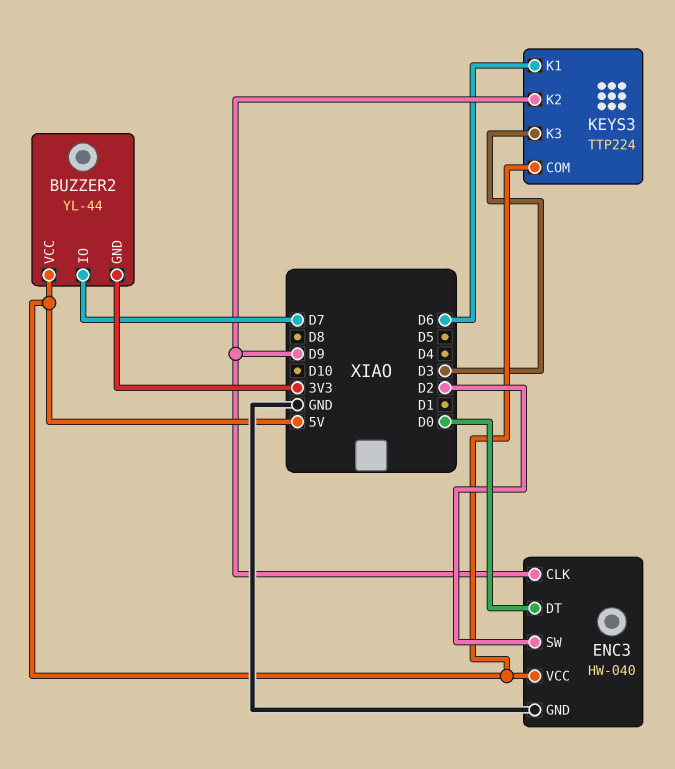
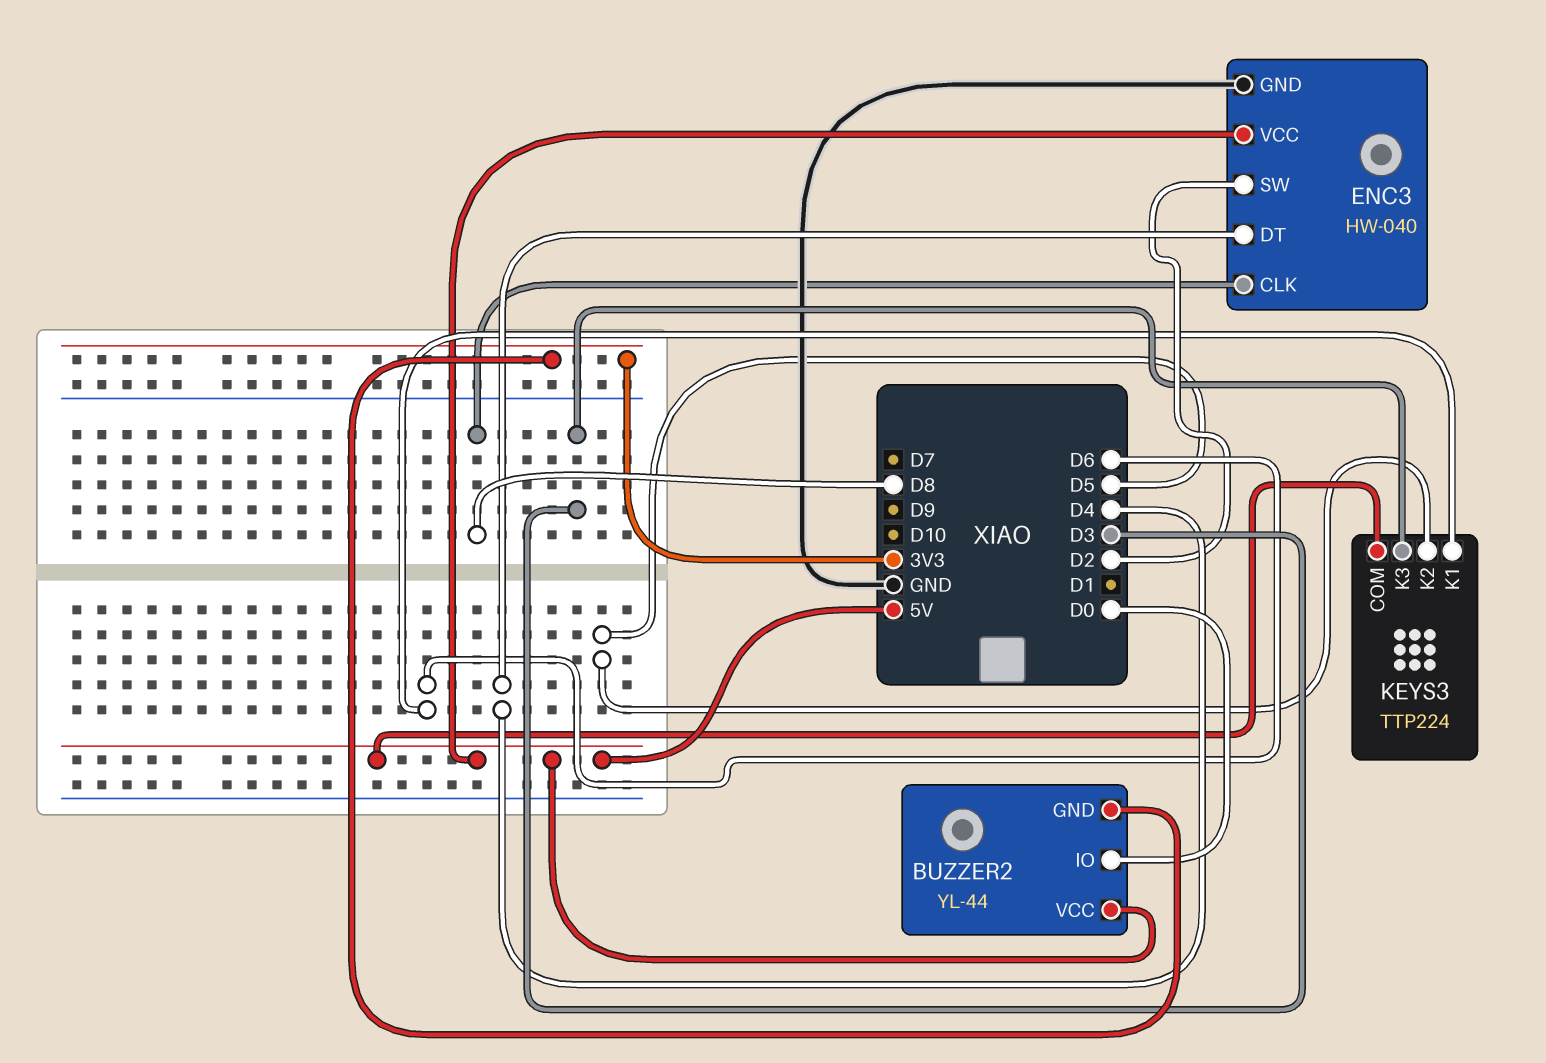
BUZZER2 pin IO: D7 -> D0
ENC3 pin CLK: D9 -> D8
ENC3 pin DT: D0 -> D4
KEYS3 pin K2: D9 -> D5

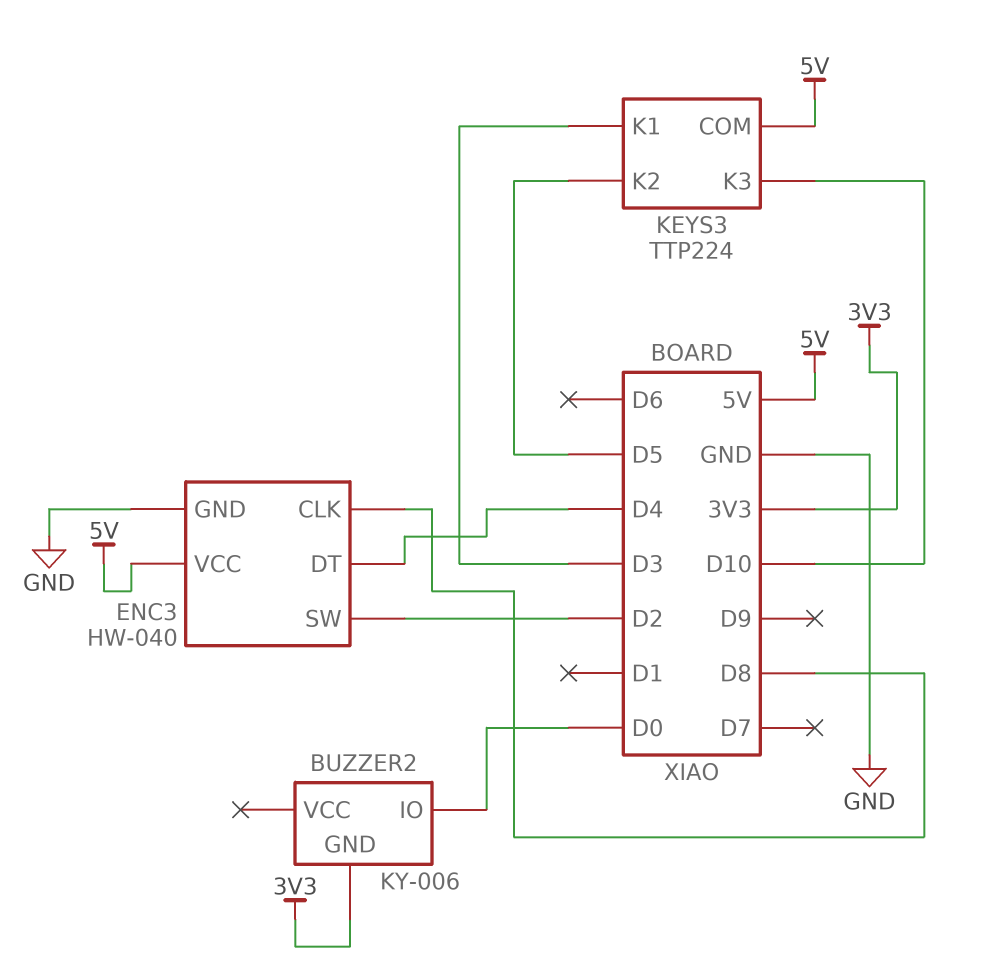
BUZZER2: YL-44 -> KY-006
BUZZER2 pin VCC: 5V -> none
KEYS3 pin K1: D6 -> D3
KEYS3 pin K3: D3 -> D10

